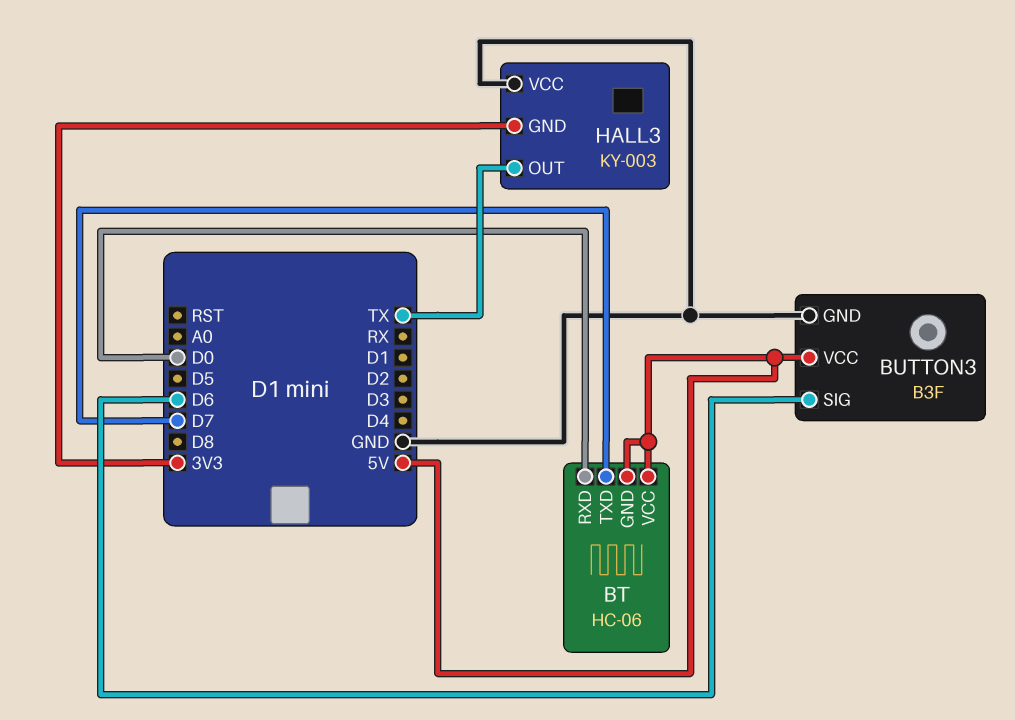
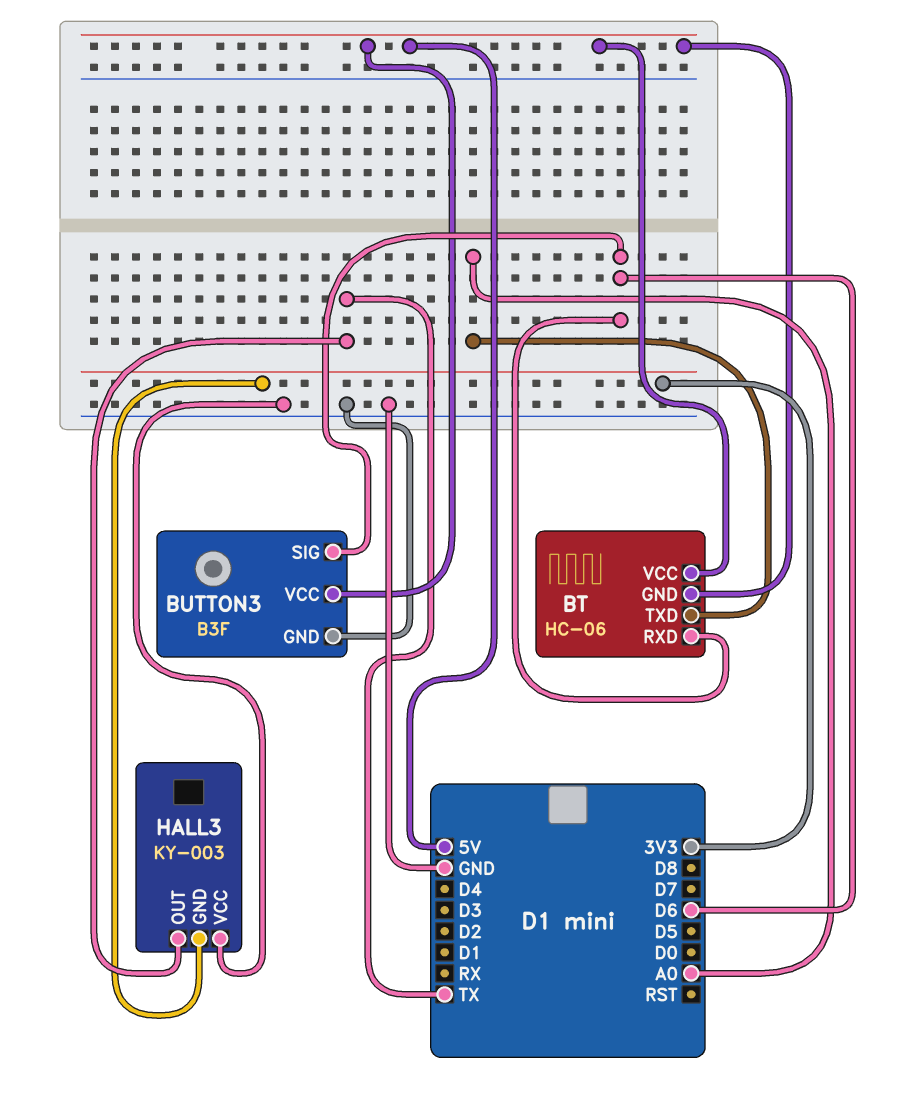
BT pin RXD: D0 -> D6
BT pin TXD: D7 -> A0

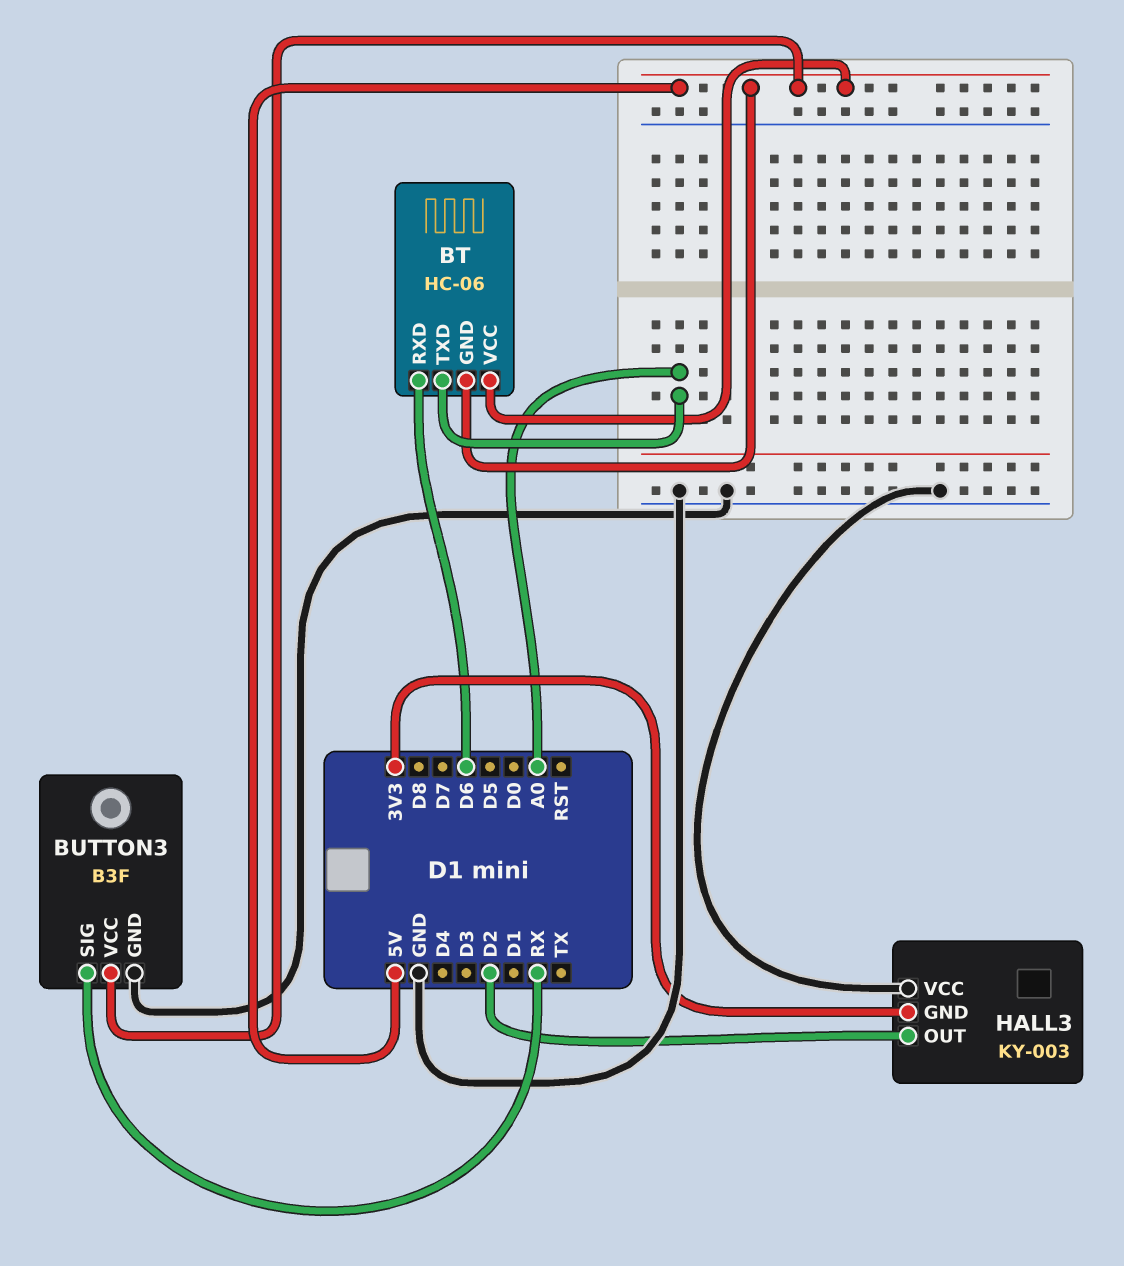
BUTTON3 pin SIG: D6 -> RX
HALL3 pin OUT: TX -> D2

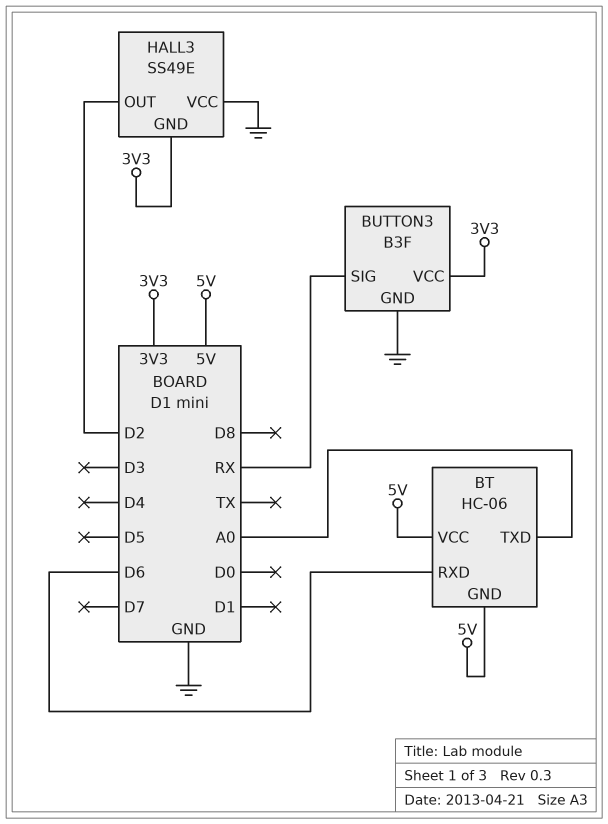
BUTTON3 pin VCC: 5V -> 3V3
HALL3: KY-003 -> SS49E

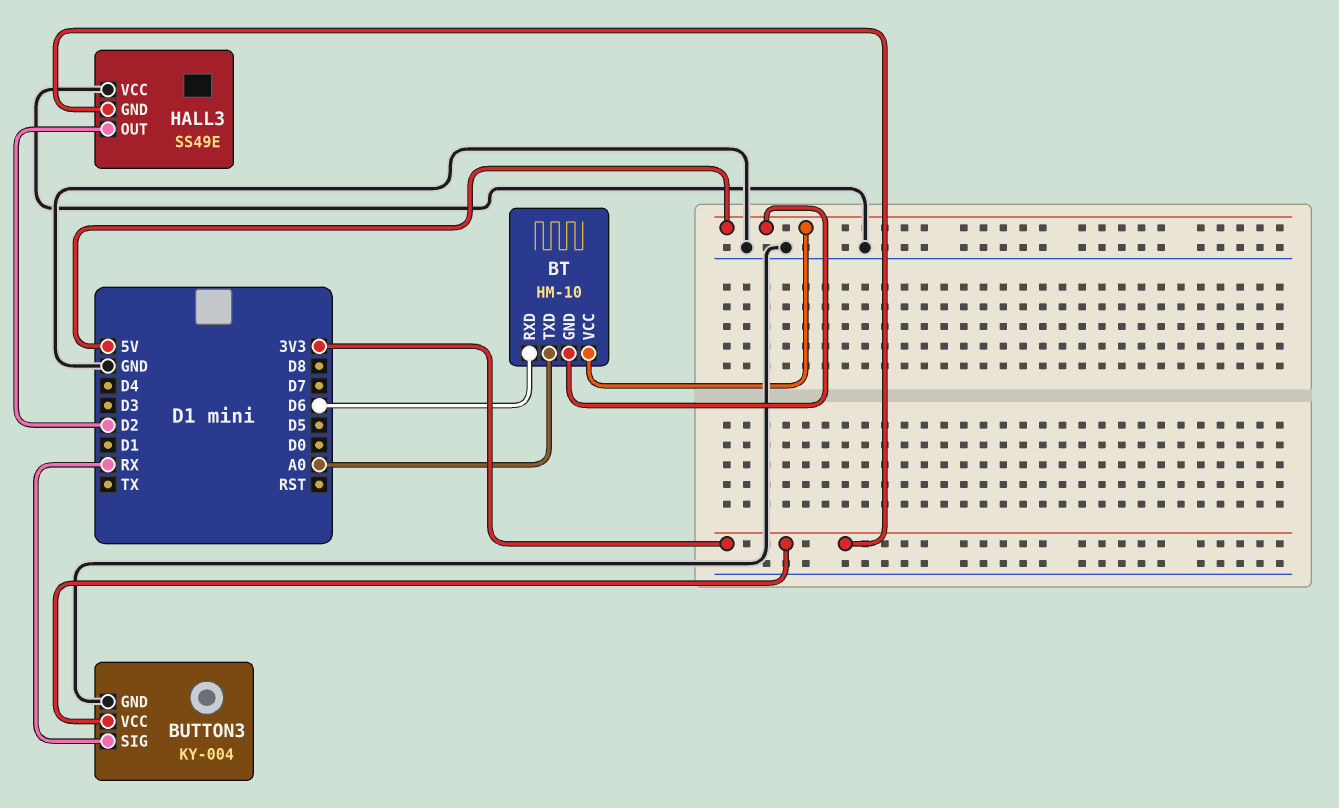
BT: HC-06 -> HM-10
BUTTON3: B3F -> KY-004

